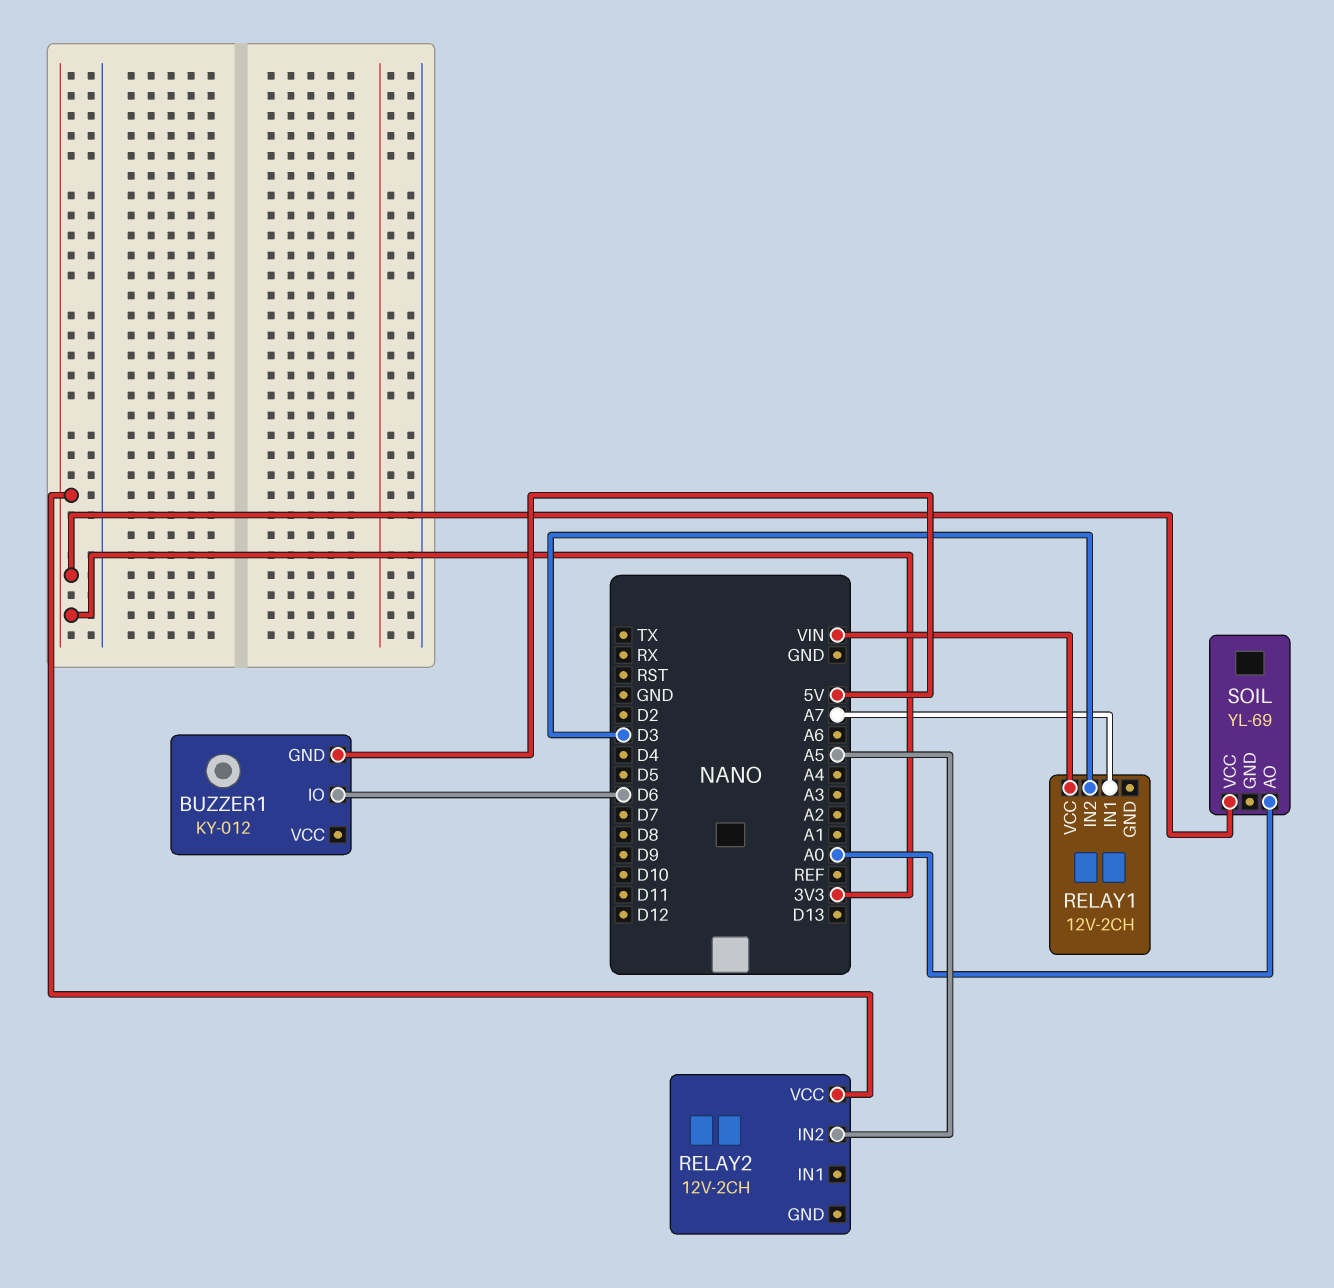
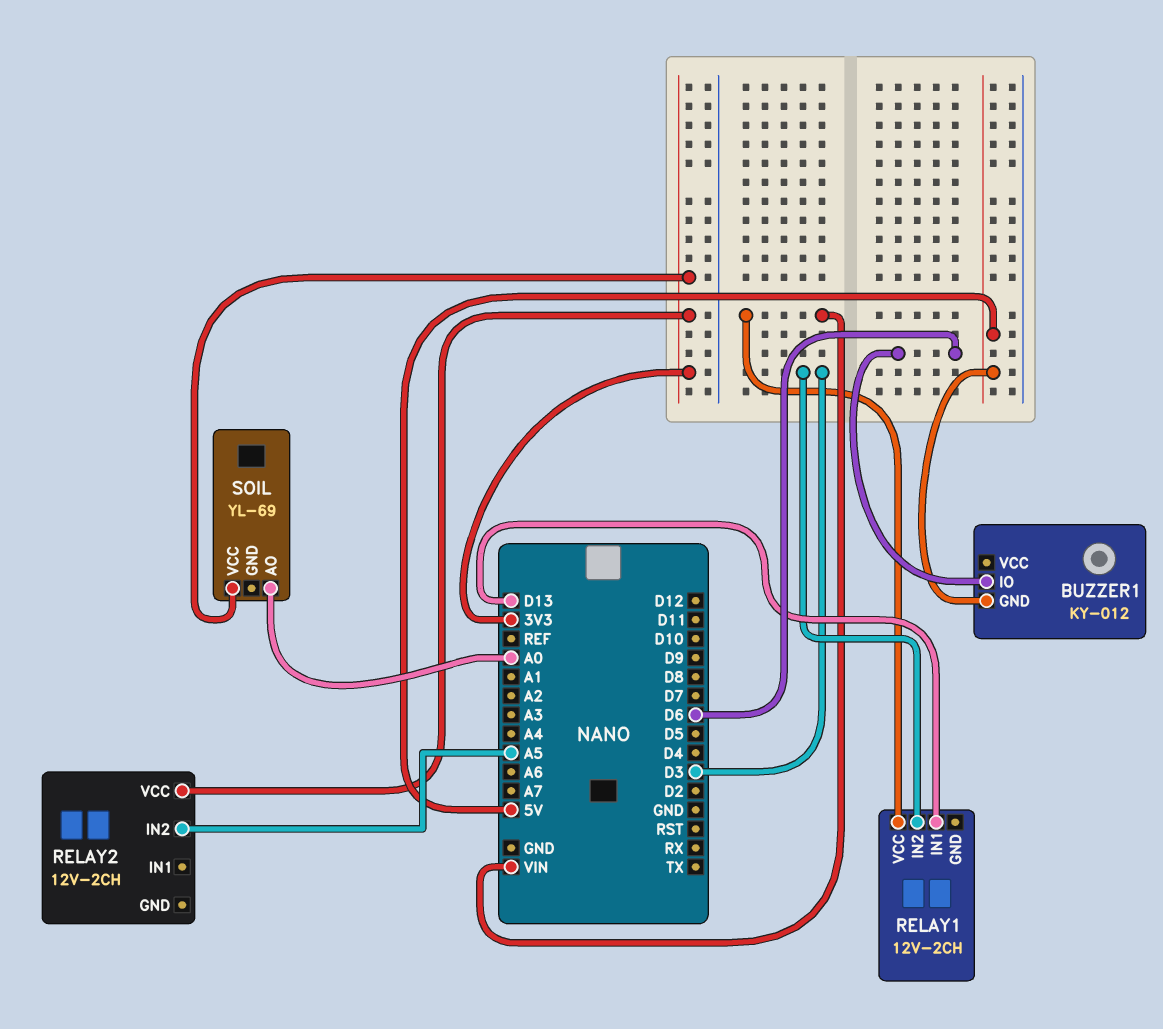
RELAY1 pin IN1: A7 -> D13

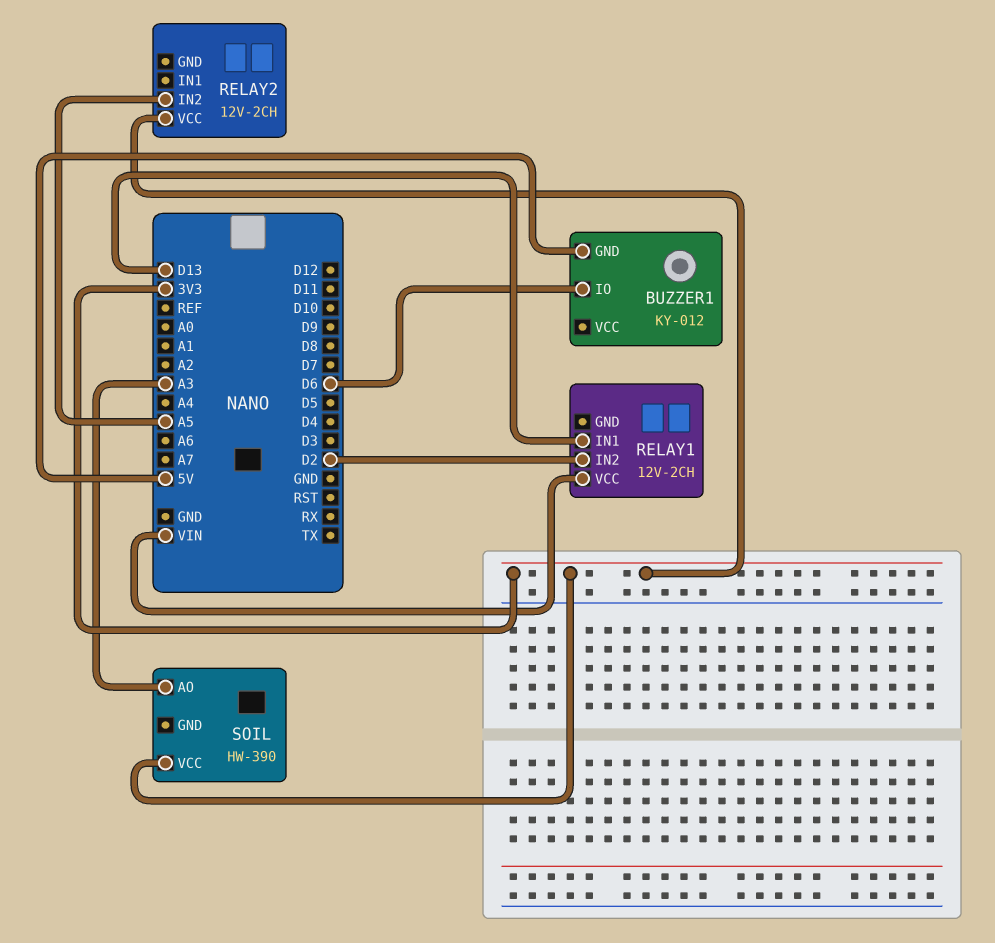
RELAY1 pin IN2: D3 -> D2
SOIL: YL-69 -> HW-390
SOIL pin AO: A0 -> A3

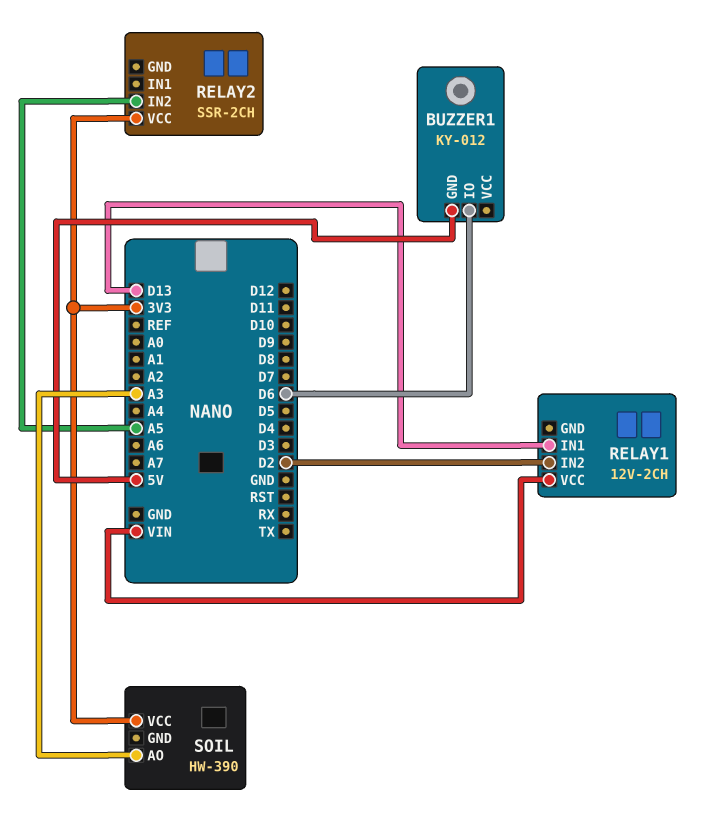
RELAY2: 12V-2CH -> SSR-2CH

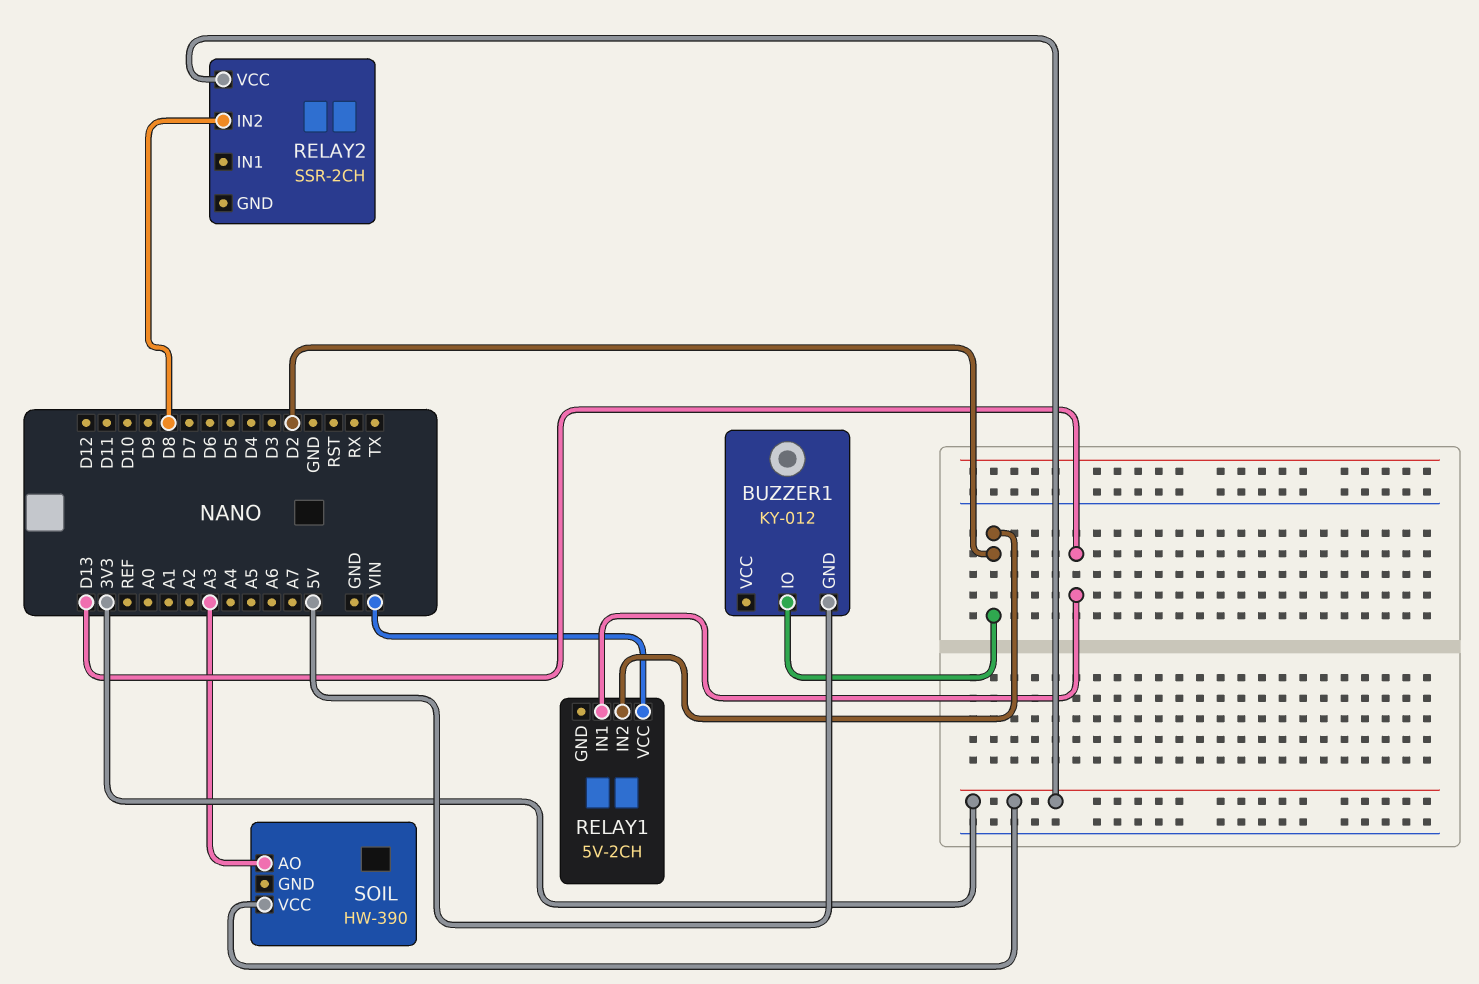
BUZZER1 pin IO: D6 -> D2
RELAY1: 12V-2CH -> 5V-2CH
RELAY2 pin IN2: A5 -> D8

